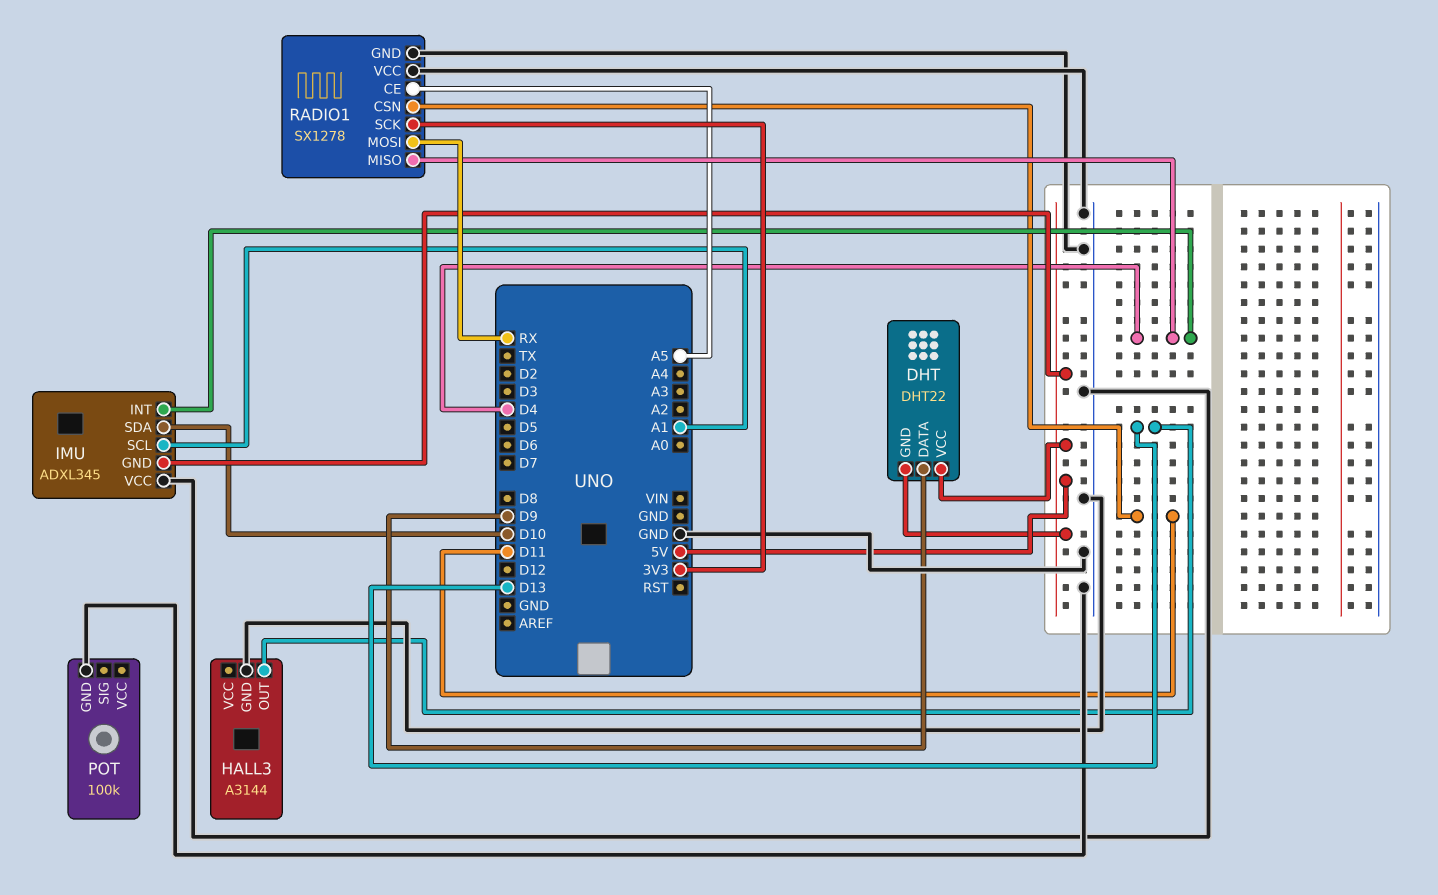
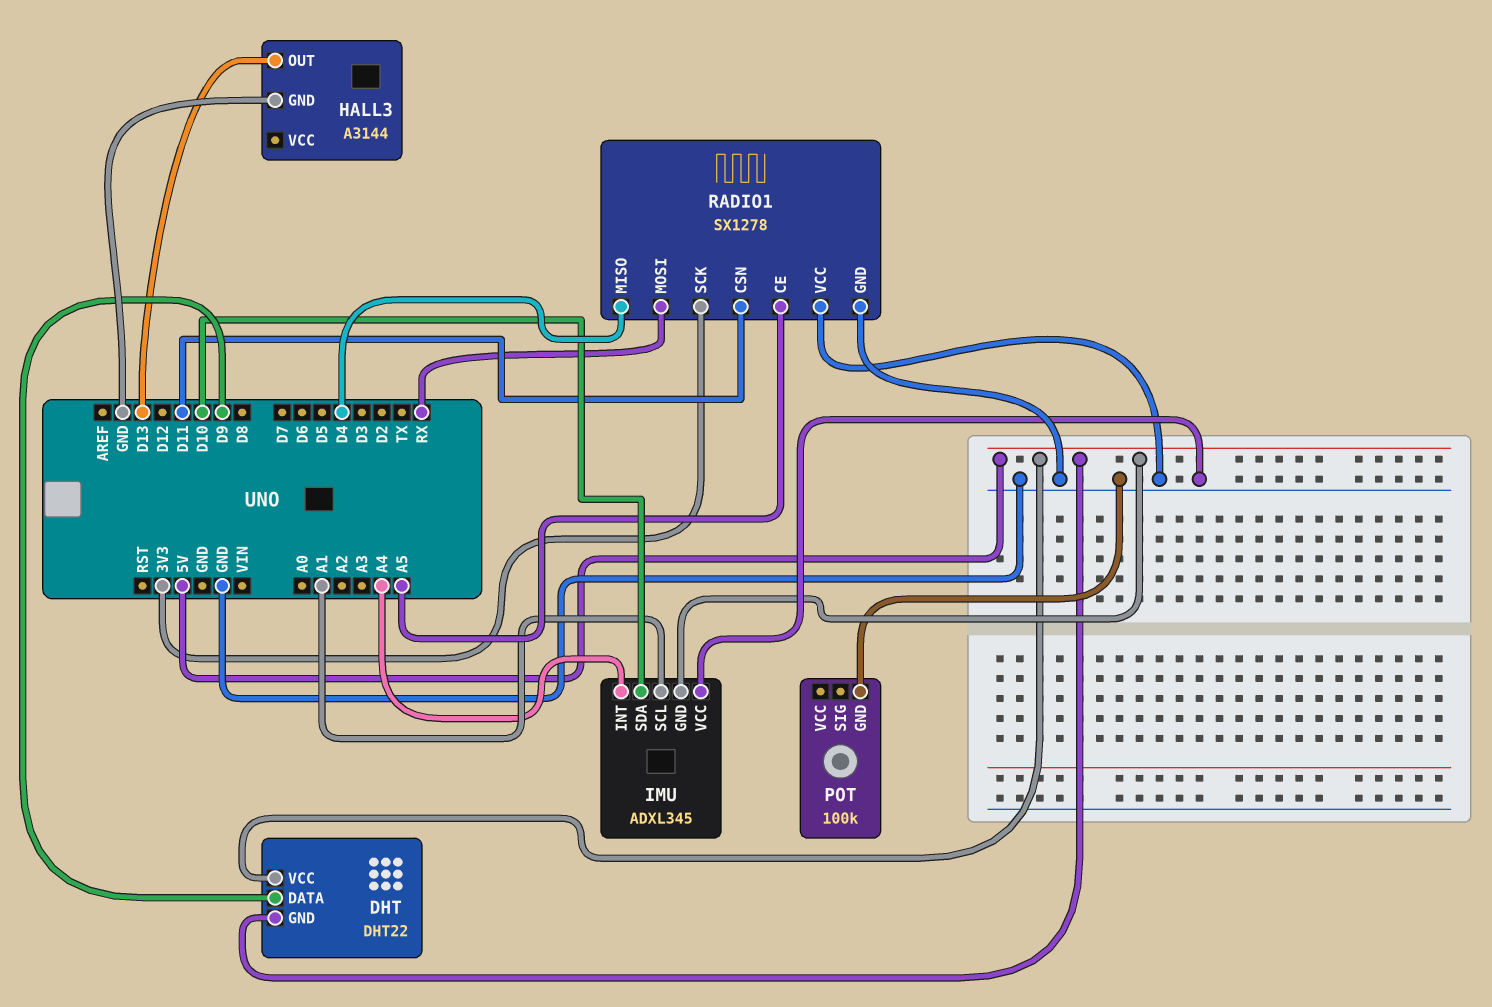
IMU pin INT: D4 -> A4

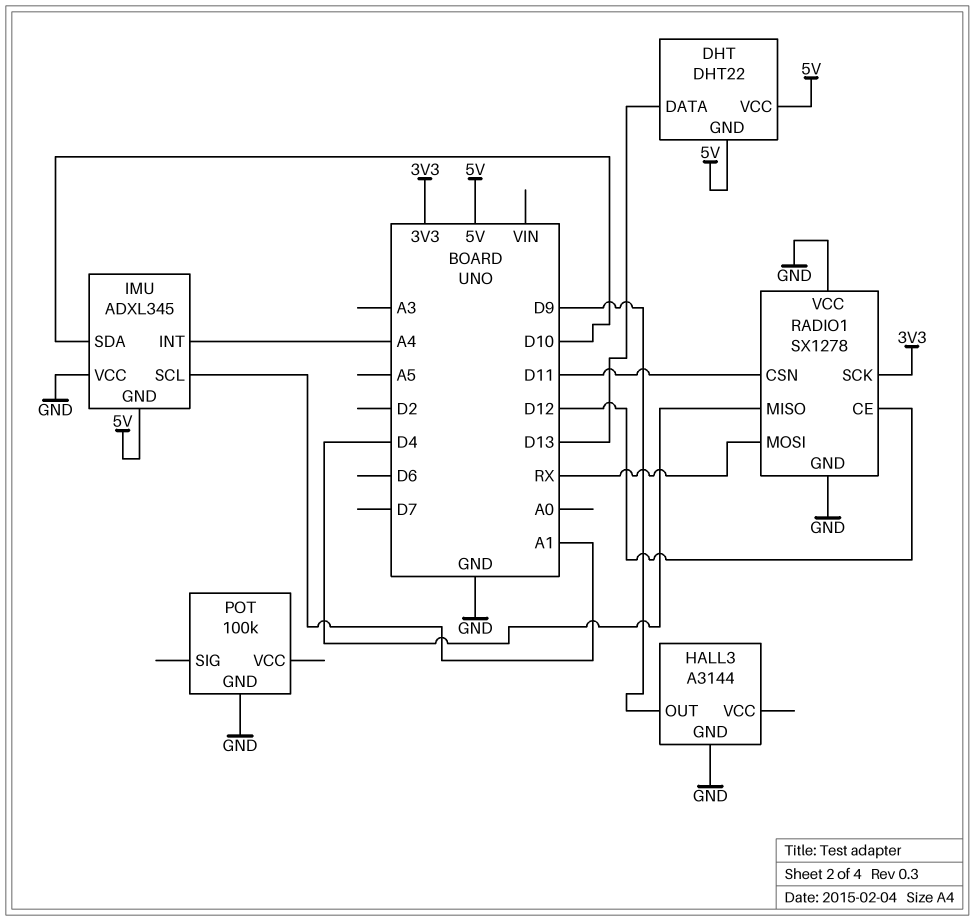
DHT pin DATA: D9 -> D13
HALL3 pin OUT: D13 -> D9
RADIO1 pin CE: A5 -> D12

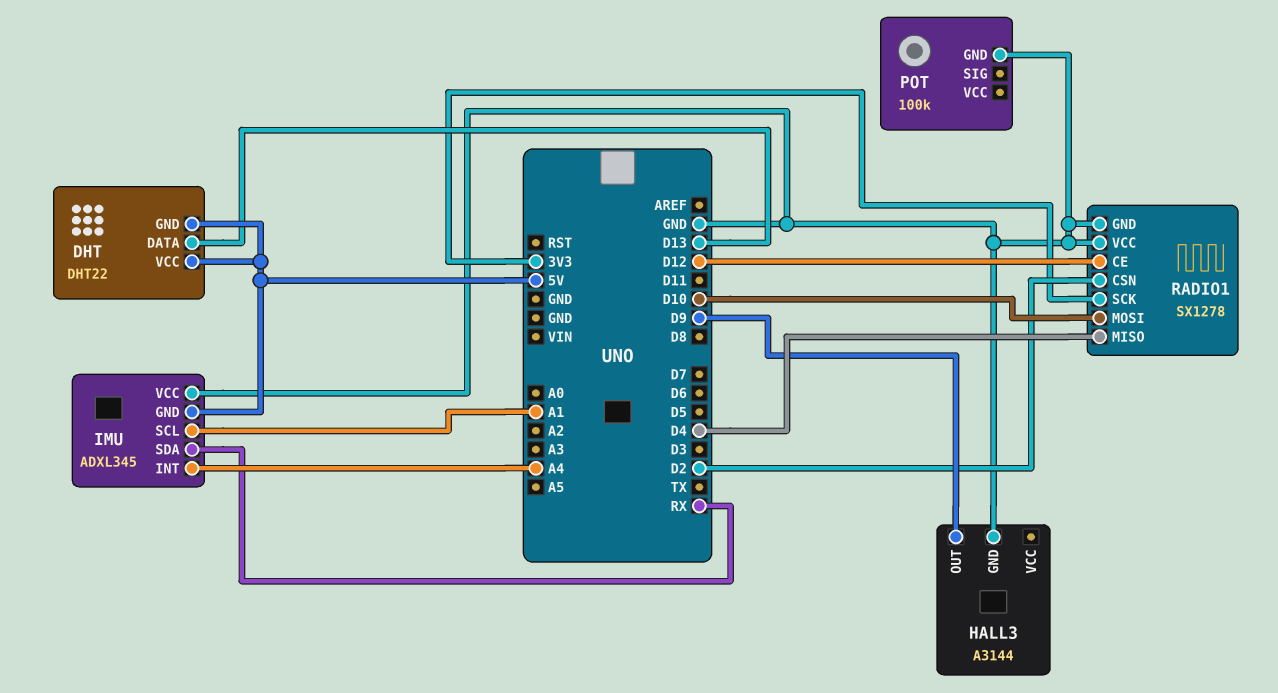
IMU pin SDA: D10 -> RX
RADIO1 pin CSN: D11 -> D2
RADIO1 pin MOSI: RX -> D10

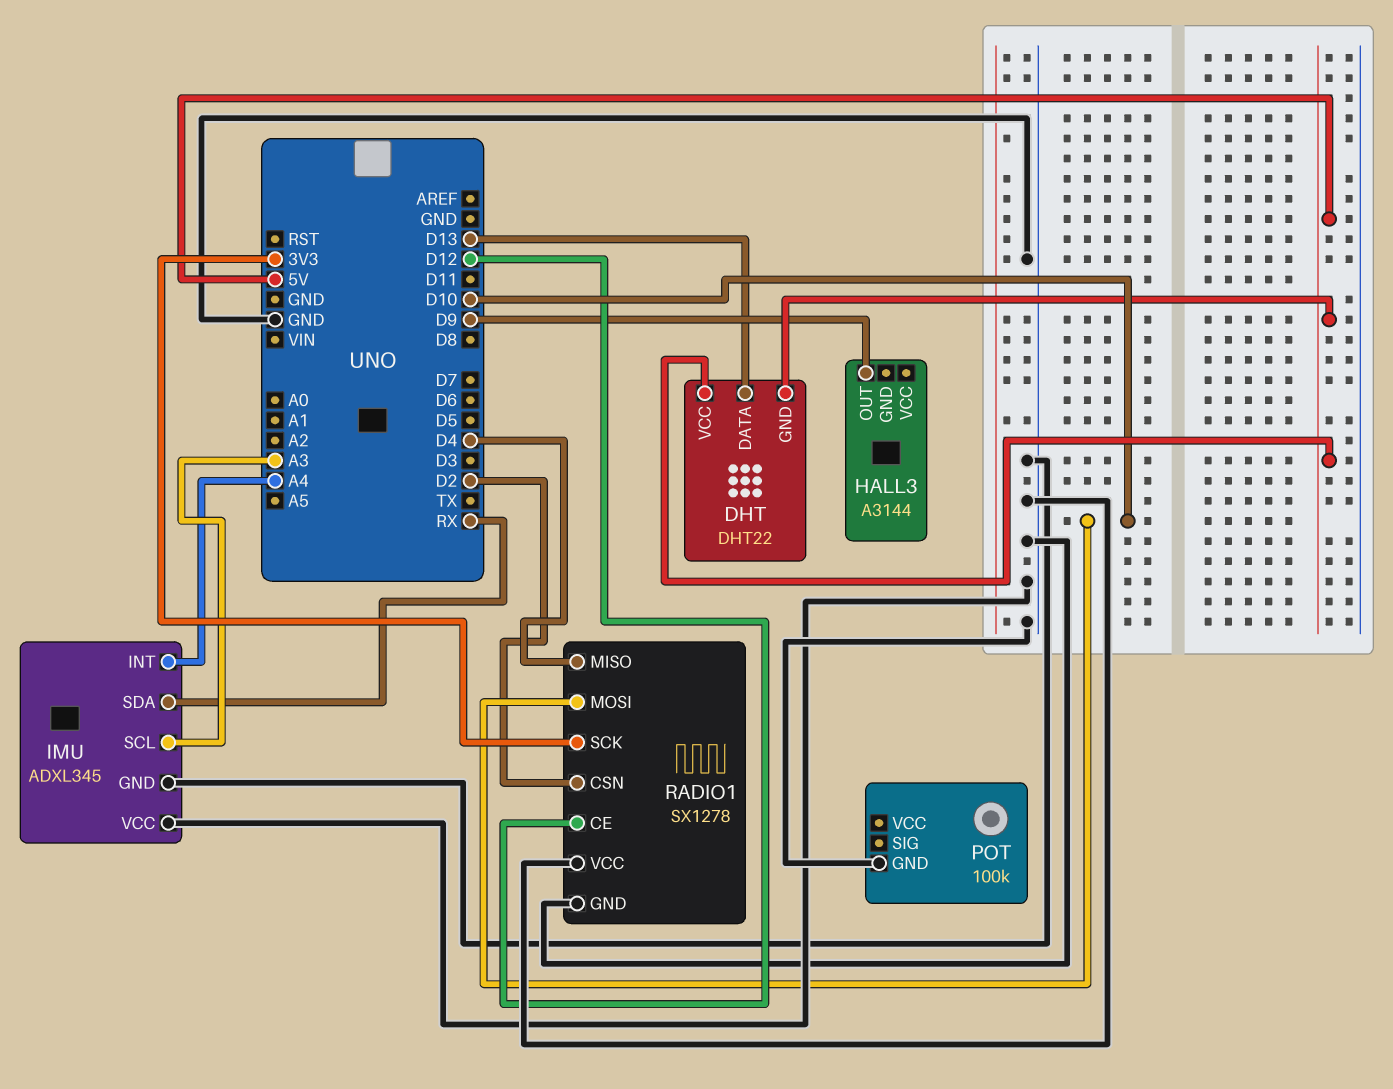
HALL3 pin GND: GND -> none
IMU pin GND: 5V -> GND
IMU pin SCL: A1 -> A3

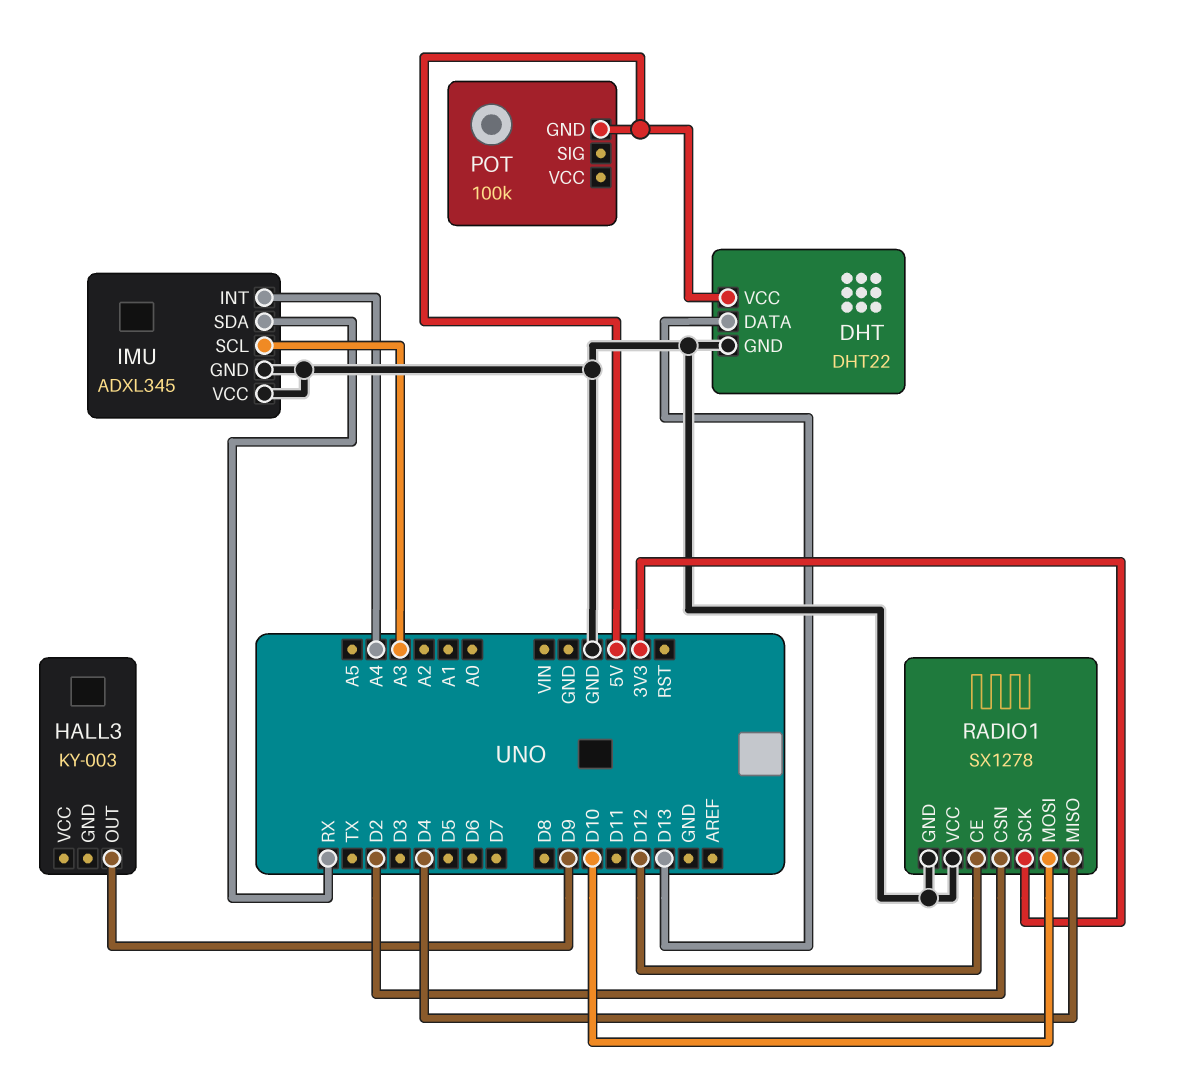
DHT pin GND: 5V -> GND
HALL3: A3144 -> KY-003
POT pin GND: GND -> 5V

